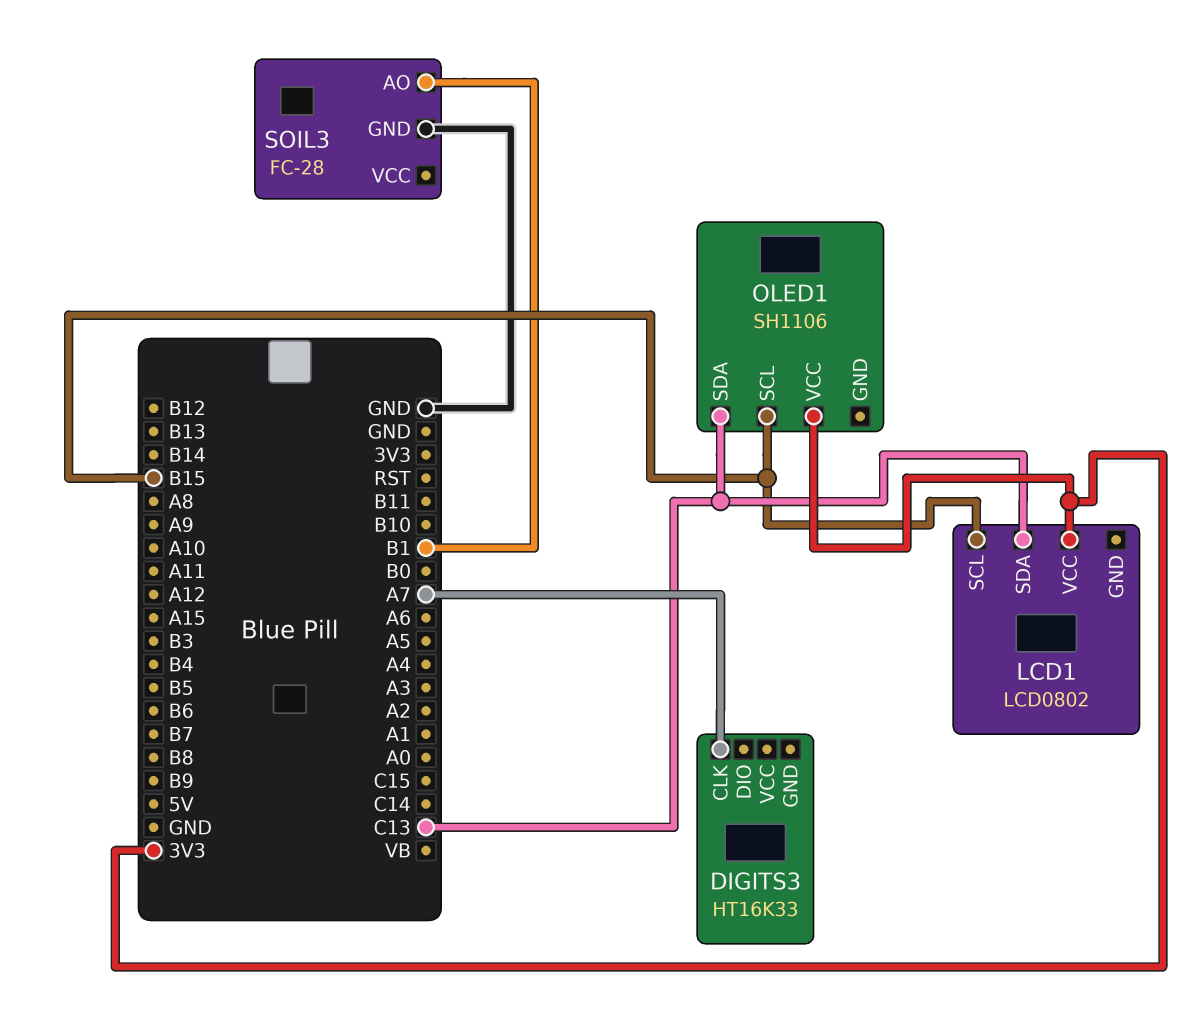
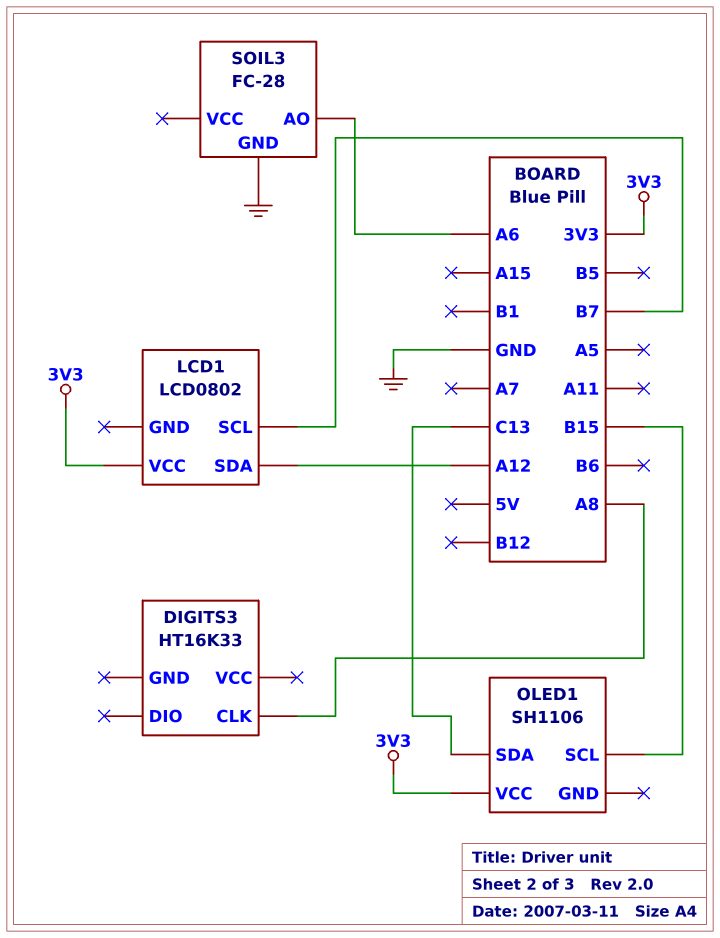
DIGITS3 pin CLK: A7 -> A8
LCD1 pin SCL: B15 -> B7
LCD1 pin SDA: C13 -> A12
SOIL3 pin AO: B1 -> A6

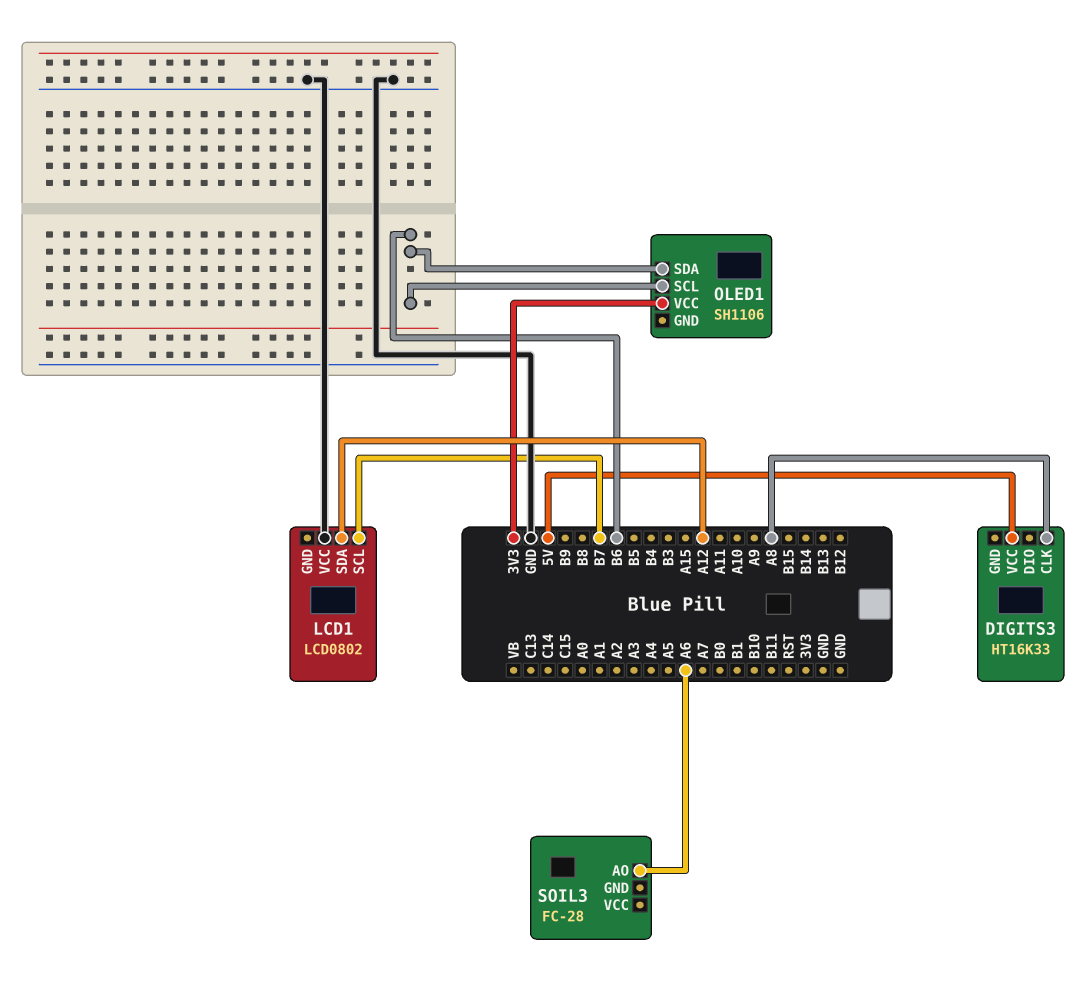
DIGITS3 pin VCC: none -> 5V
LCD1 pin VCC: 3V3 -> GND
OLED1 pin SCL: B15 -> B6
OLED1 pin SDA: C13 -> B6
SOIL3 pin GND: GND -> none

